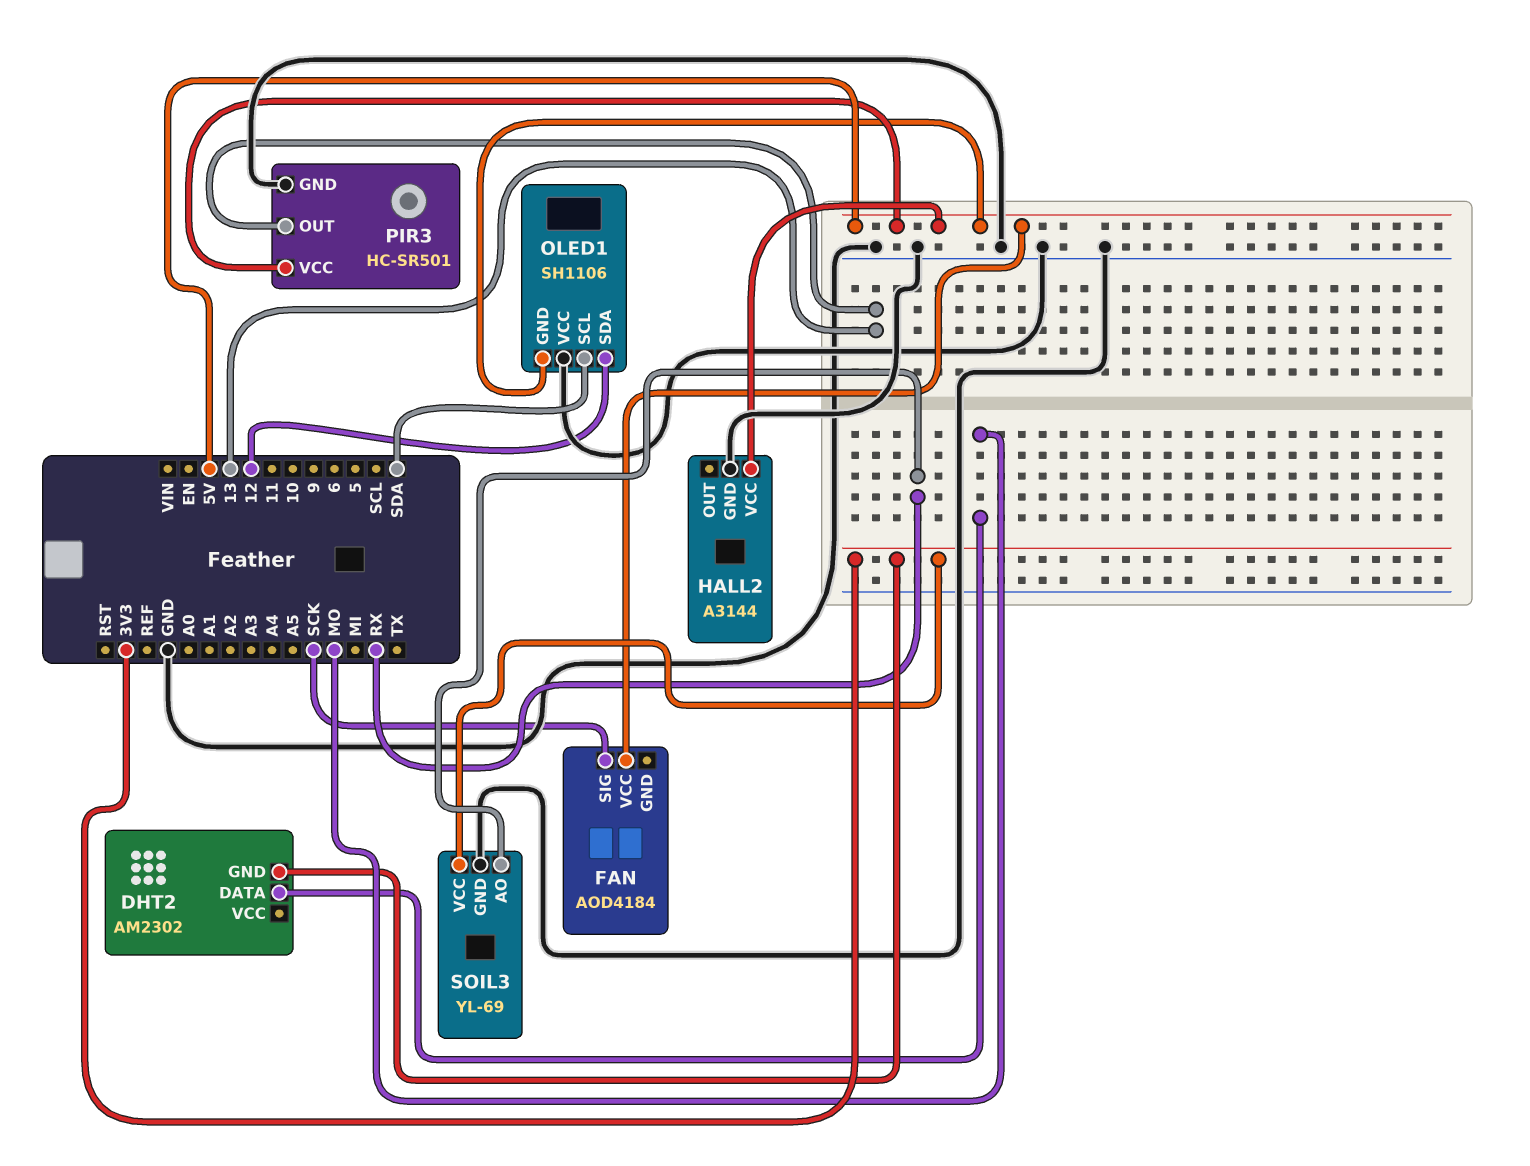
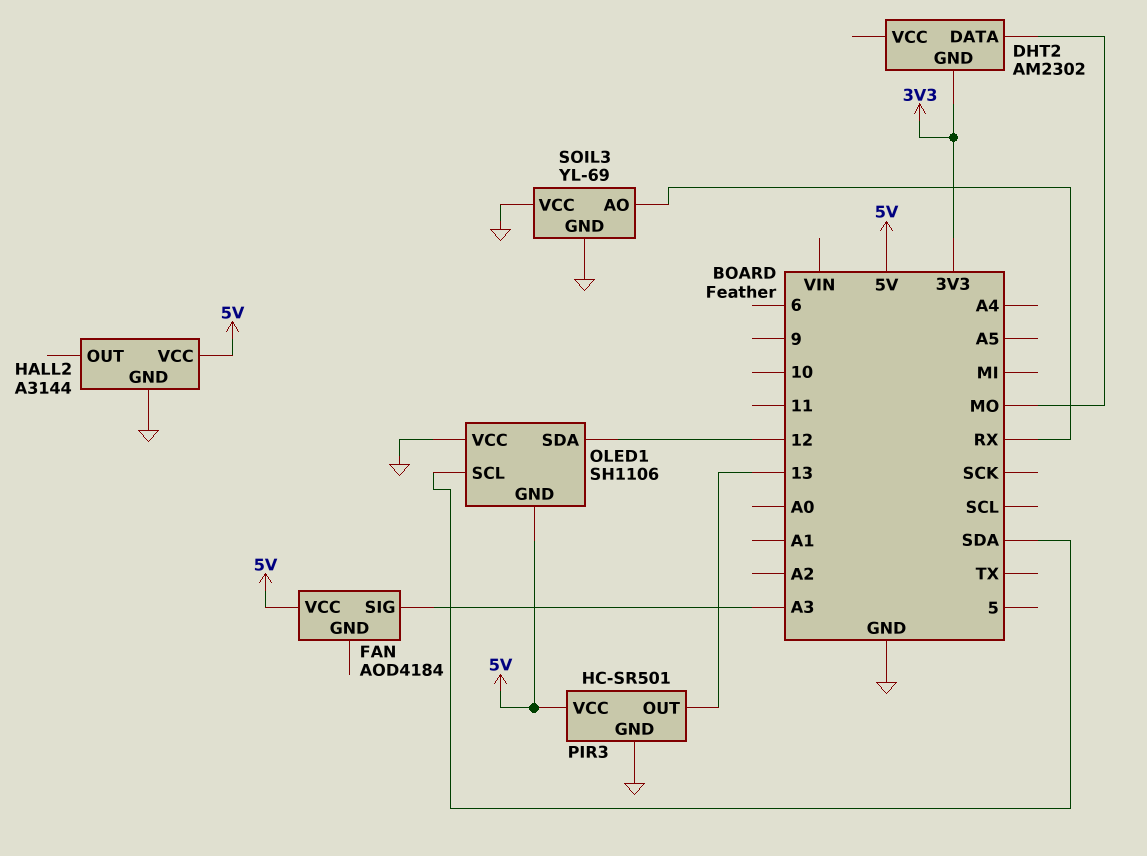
FAN pin SIG: SCK -> A3
SOIL3 pin VCC: 3V3 -> GND

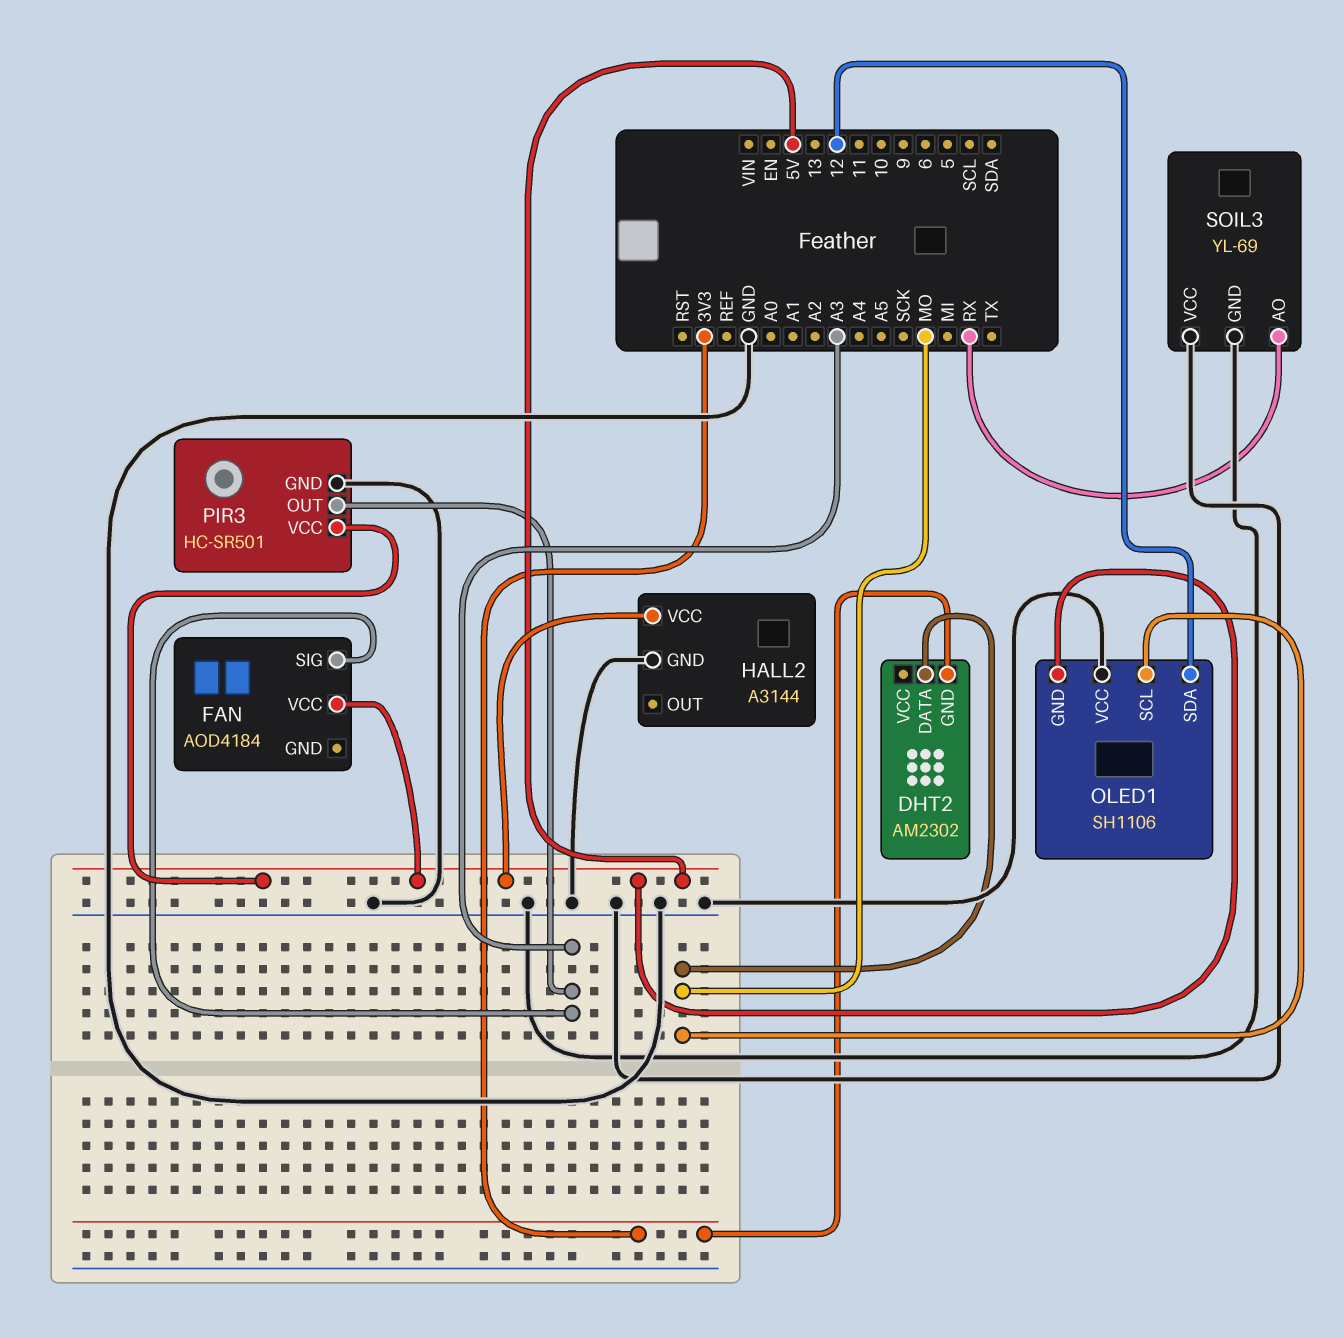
OLED1 pin SCL: SDA -> MO
PIR3 pin OUT: 13 -> A3

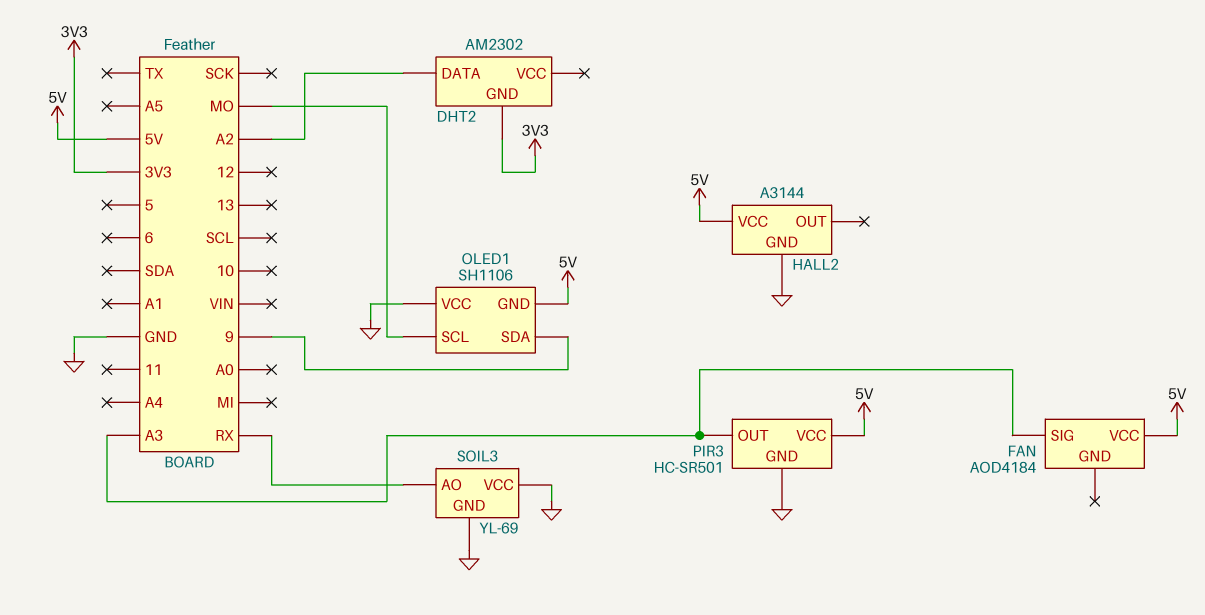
DHT2 pin DATA: MO -> A2
OLED1 pin SDA: 12 -> 9

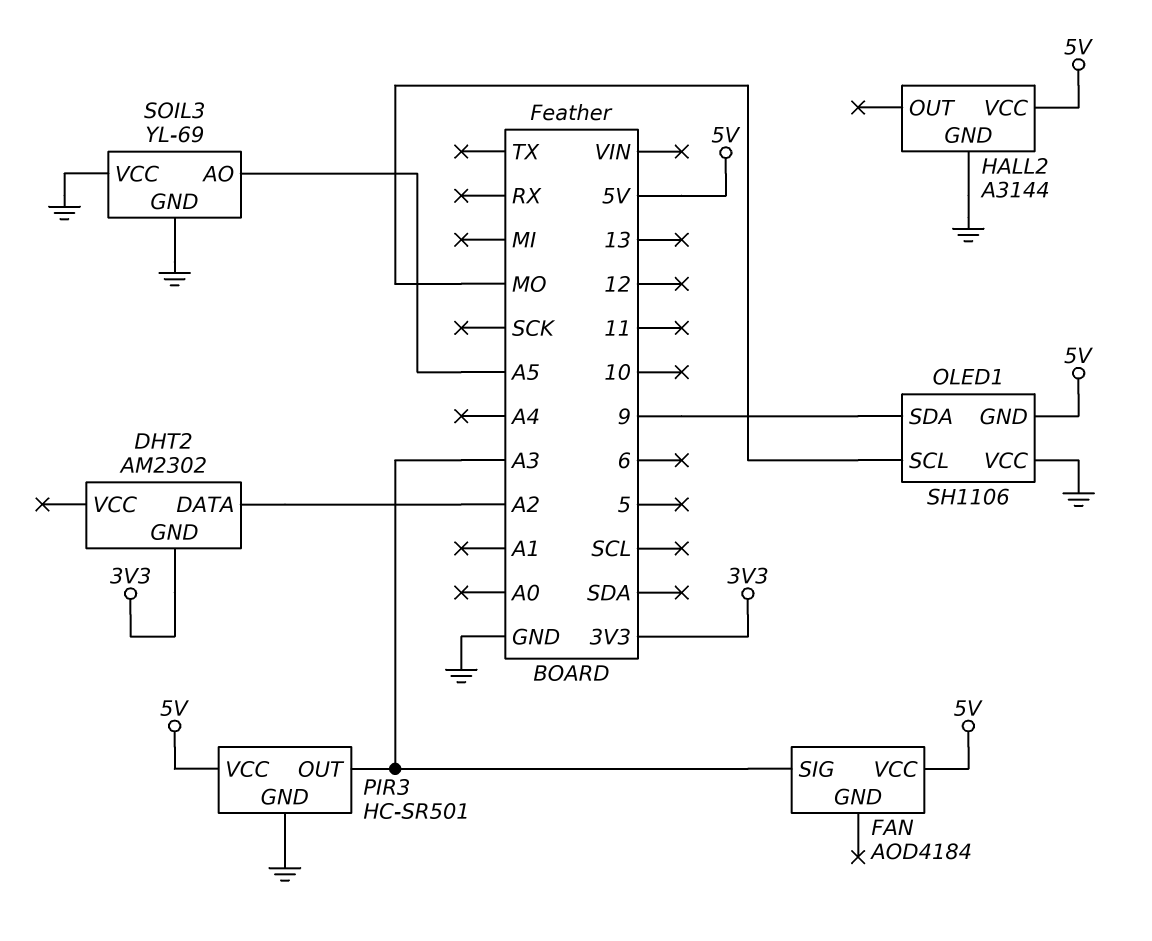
SOIL3 pin AO: RX -> A5

